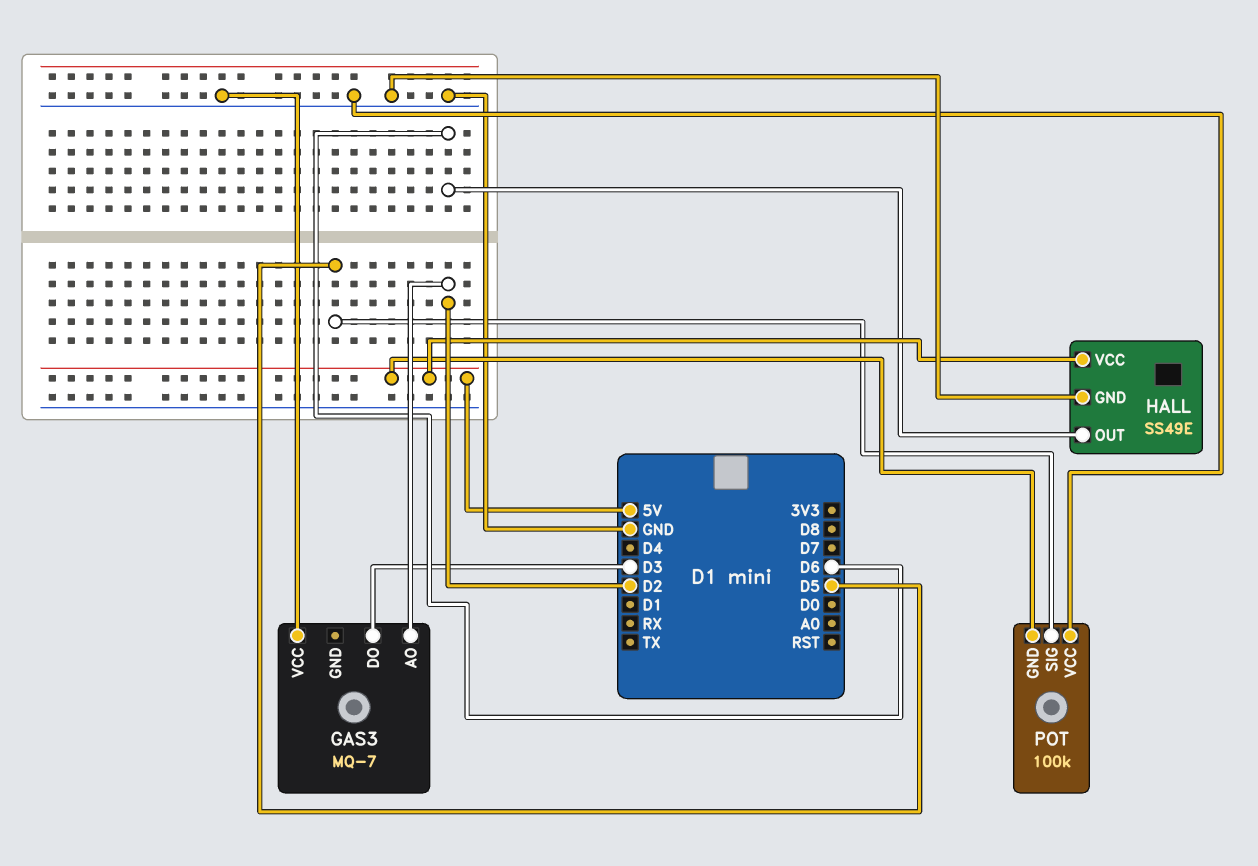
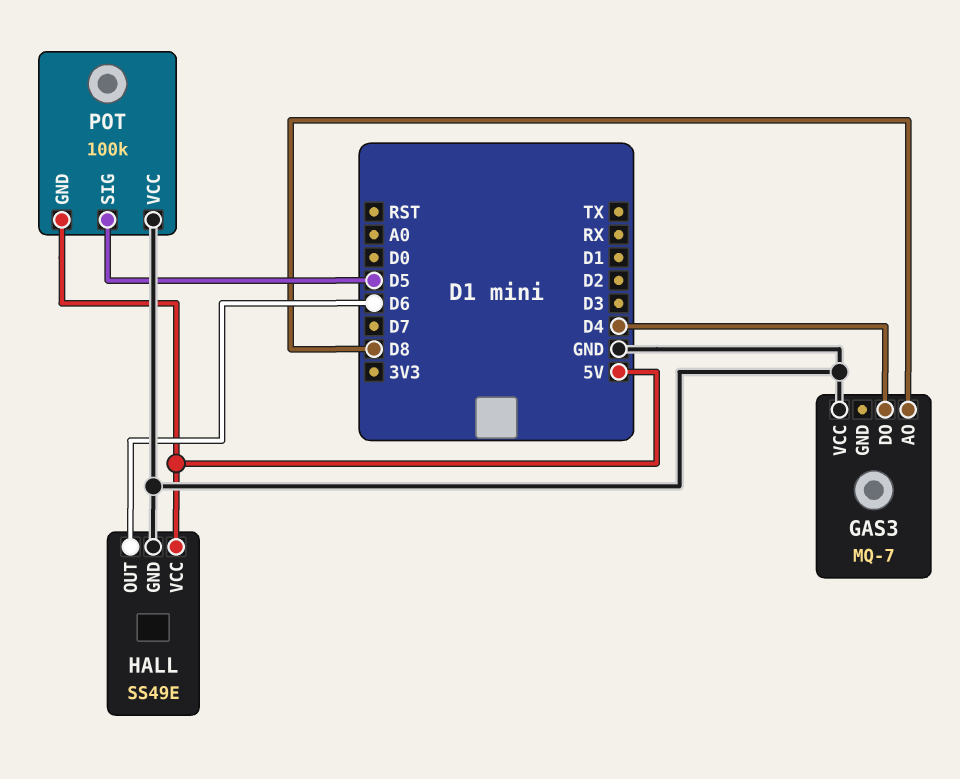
GAS3 pin AO: D2 -> D8
GAS3 pin DO: D3 -> D4

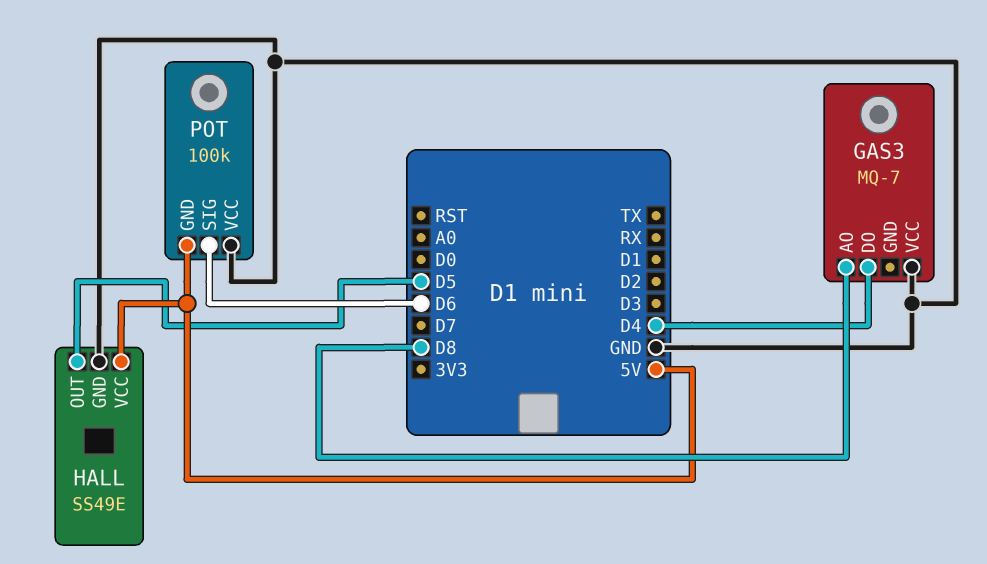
HALL pin OUT: D6 -> D5
POT pin SIG: D5 -> D6

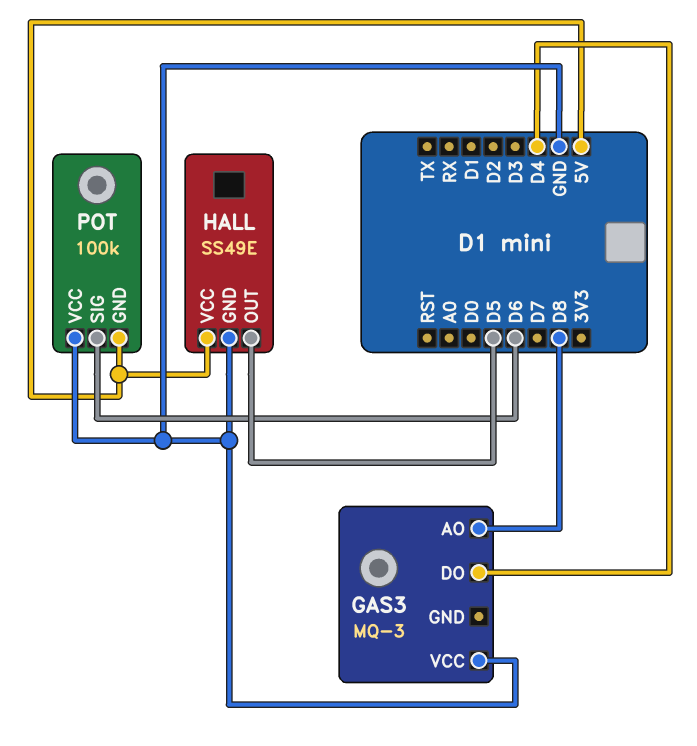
GAS3: MQ-7 -> MQ-3

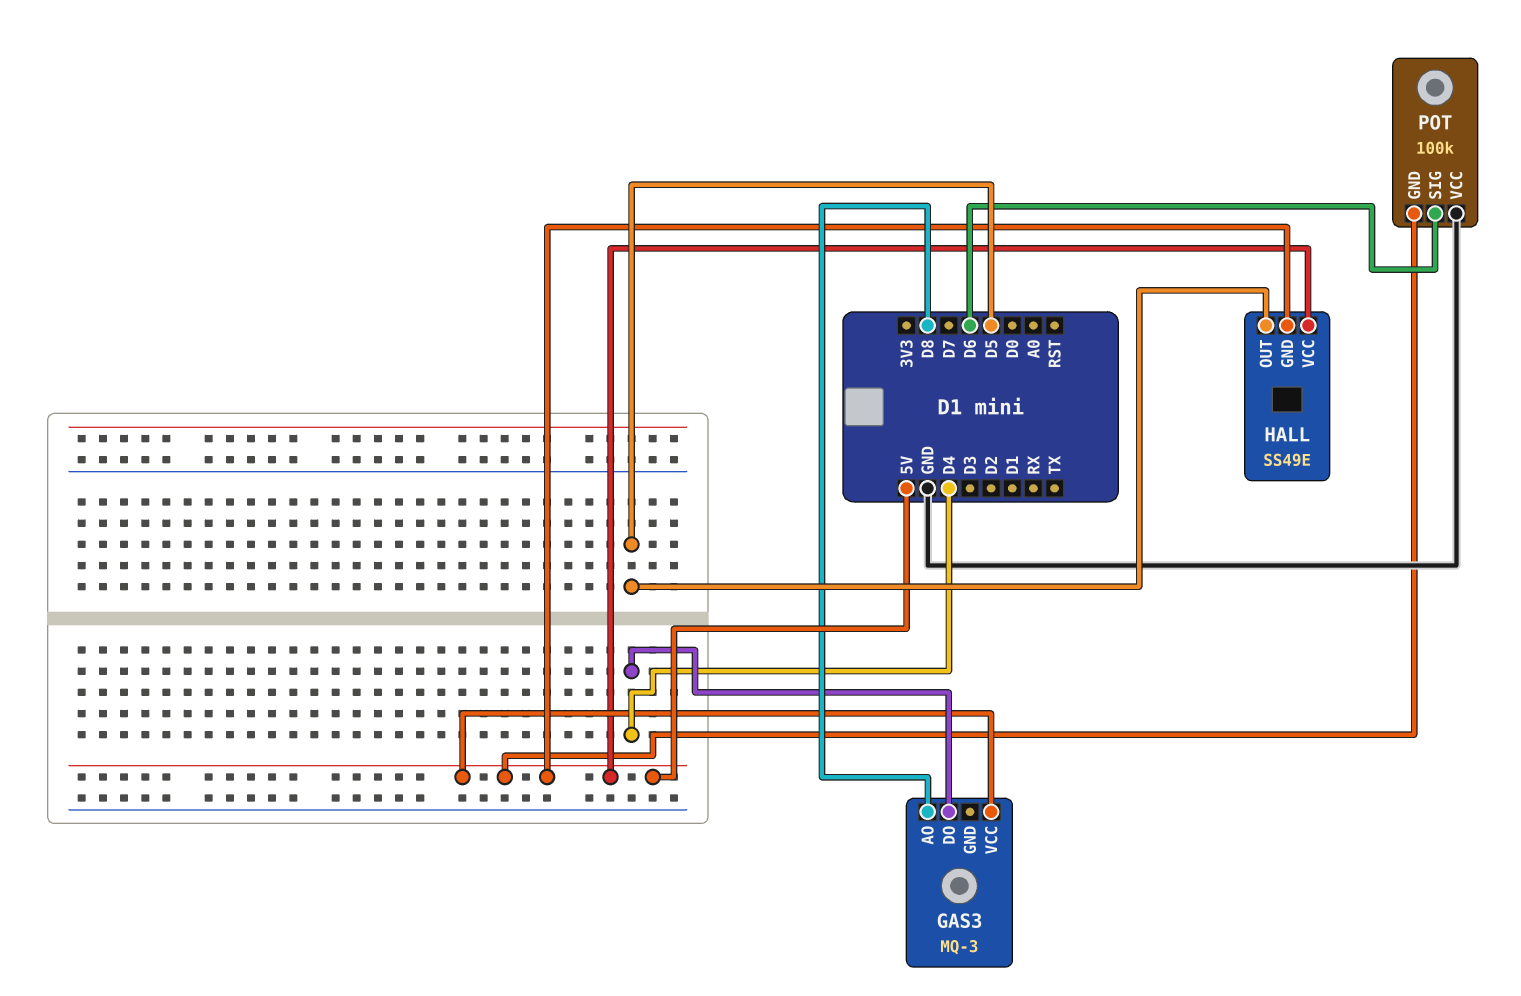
GAS3 pin VCC: GND -> 5V
HALL pin GND: GND -> 5V

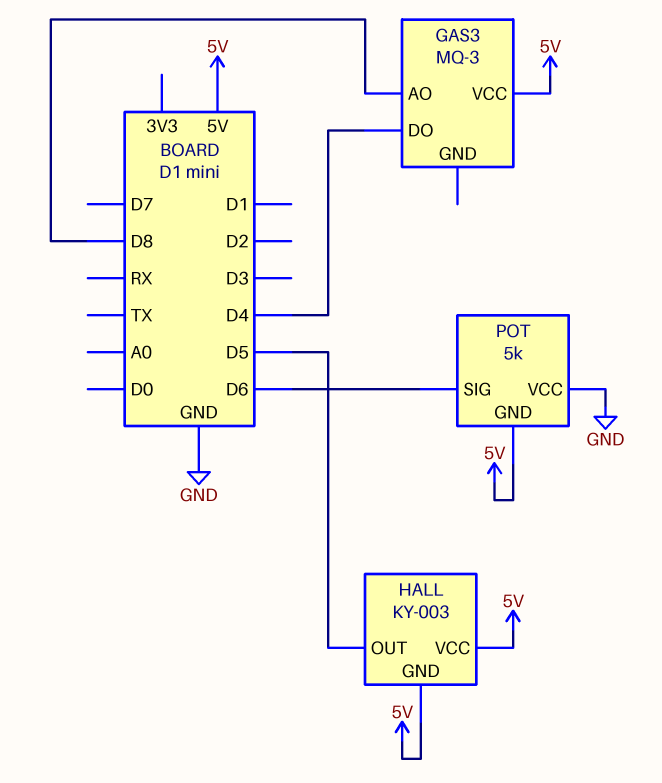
HALL: SS49E -> KY-003
POT: 100k -> 5k

